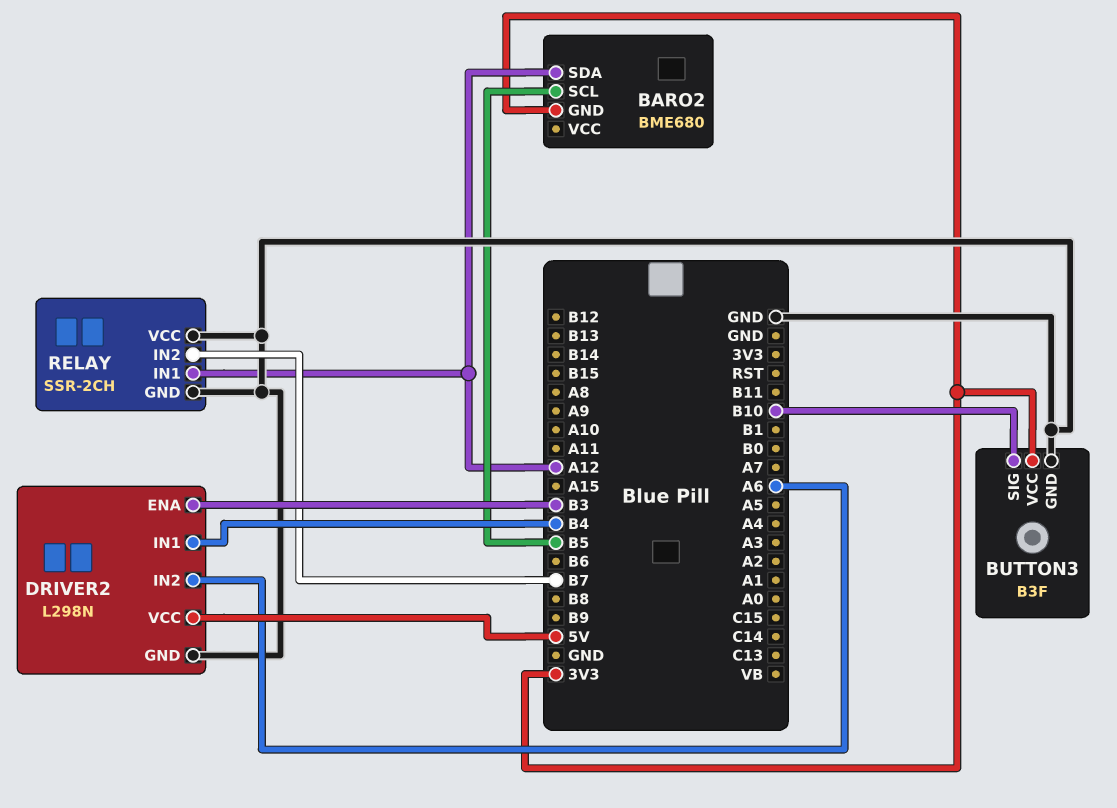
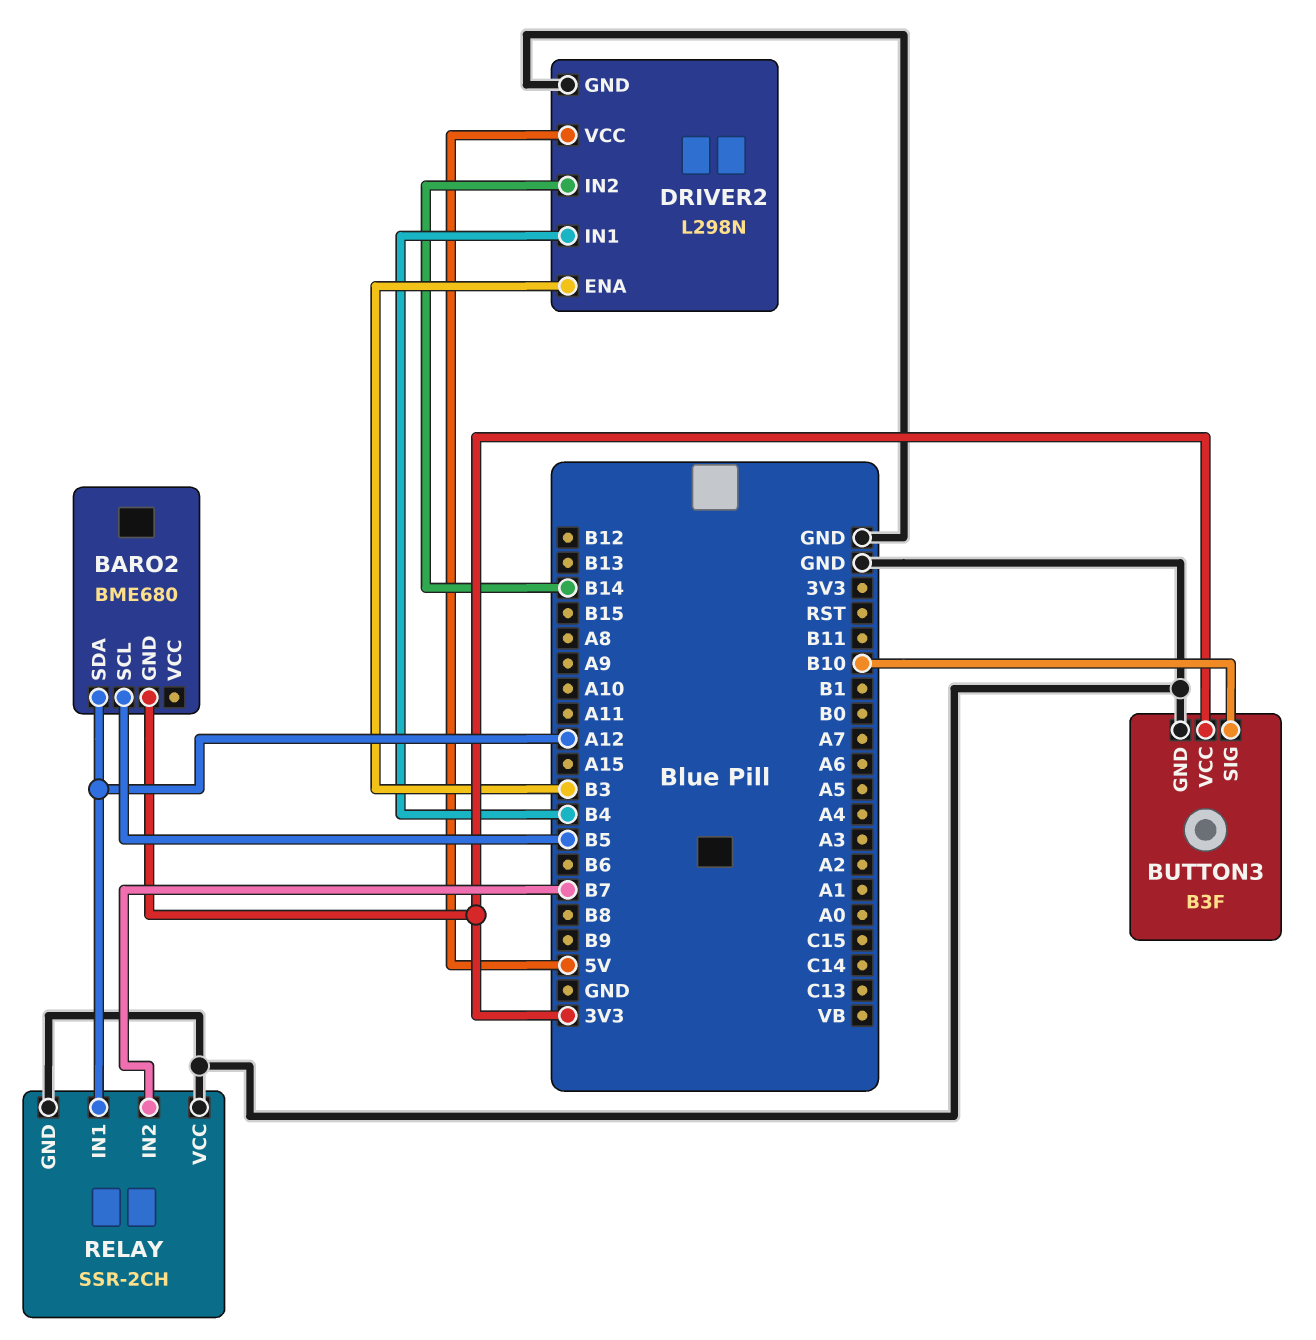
DRIVER2 pin IN2: A6 -> B14

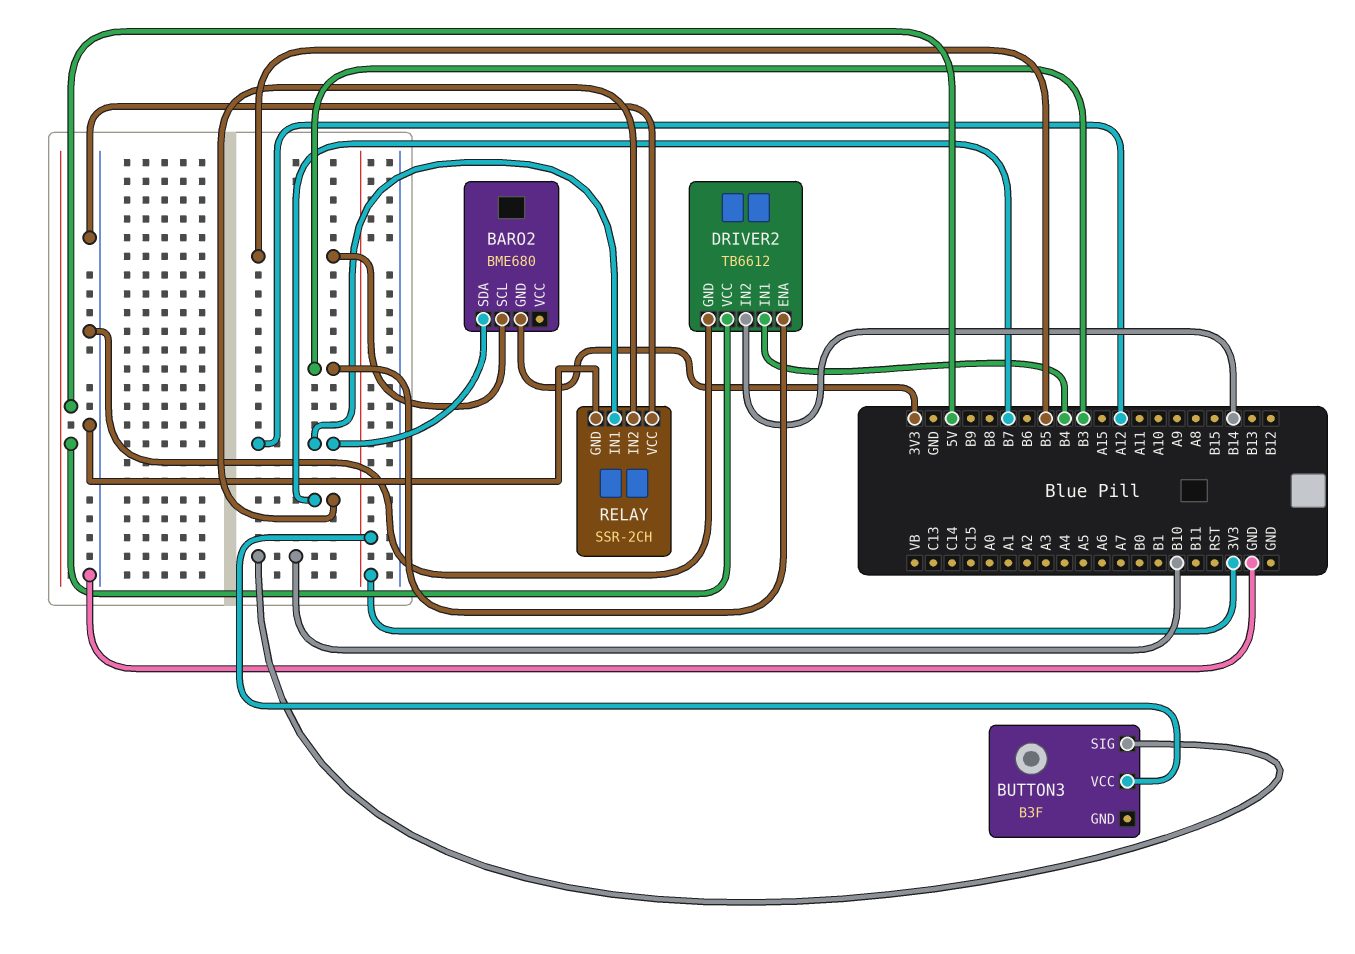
BUTTON3 pin GND: GND -> none
DRIVER2: L298N -> TB6612

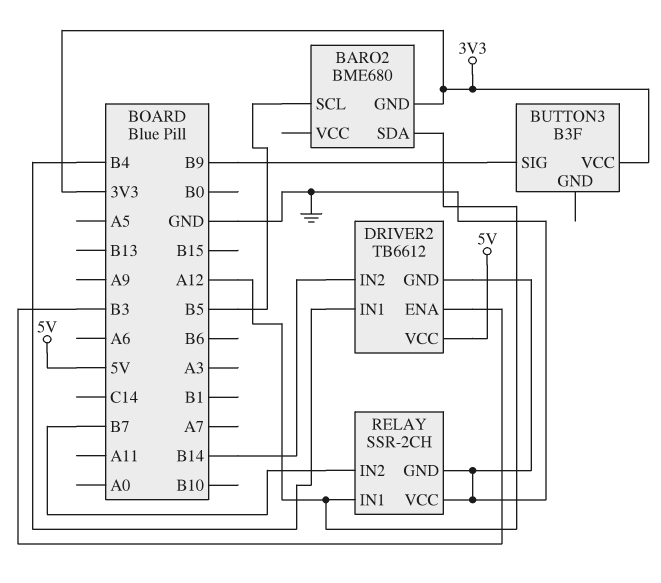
BUTTON3 pin SIG: B10 -> B9

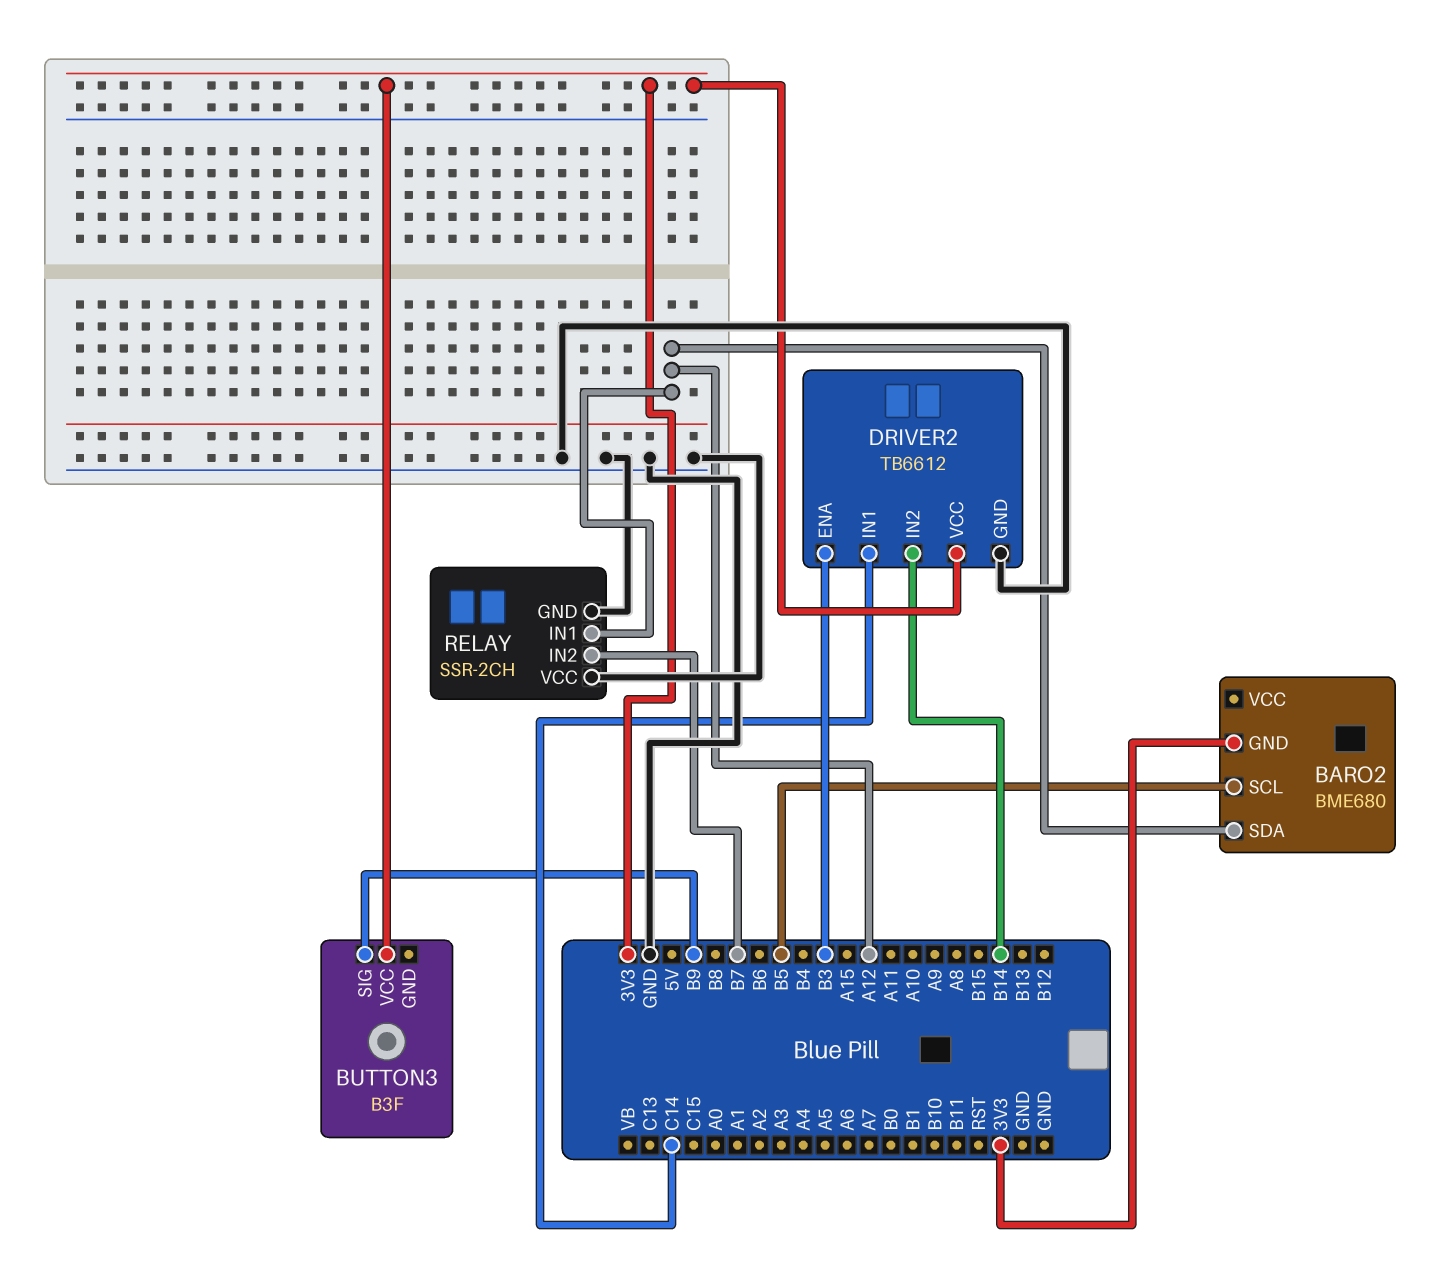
DRIVER2 pin IN1: B4 -> C14
DRIVER2 pin VCC: 5V -> 3V3

